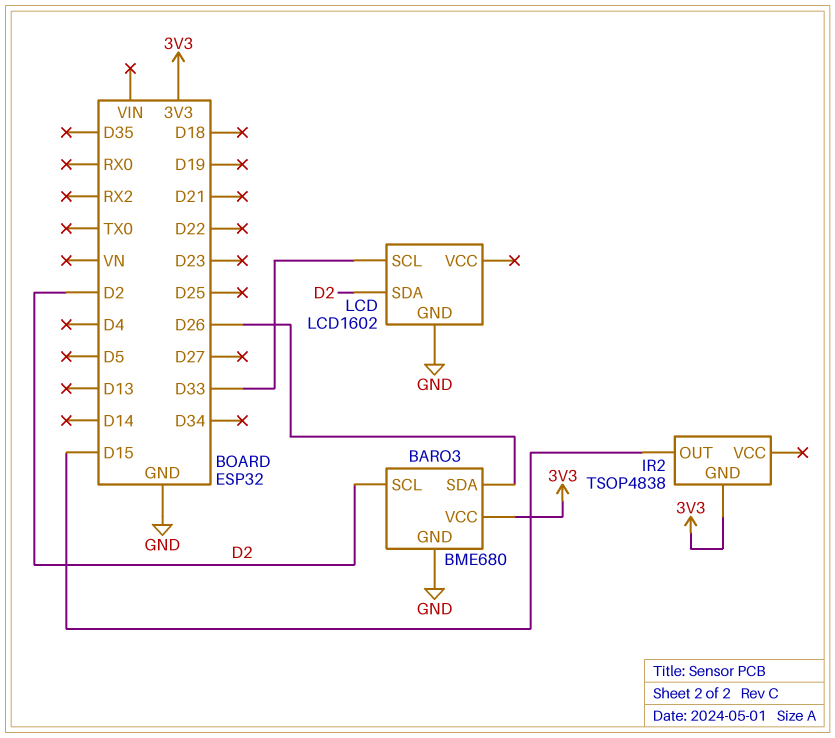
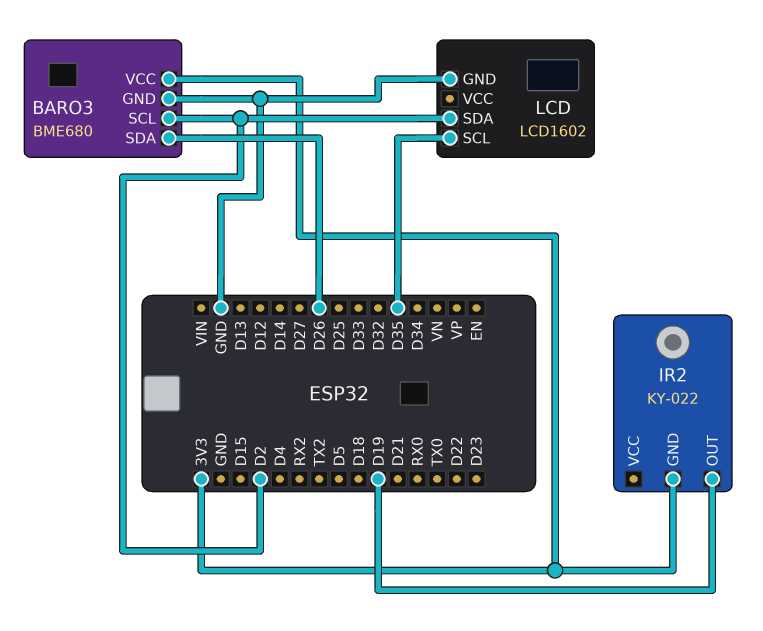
IR2: TSOP4838 -> KY-022
IR2 pin OUT: D15 -> D19
LCD pin SCL: D33 -> D35

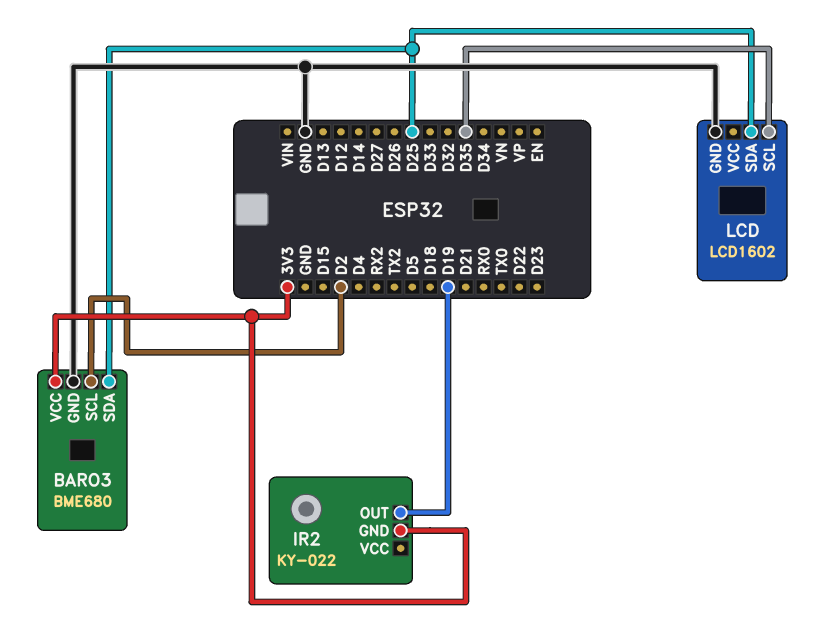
BARO3 pin SDA: D26 -> D25
LCD pin SDA: D2 -> D25

